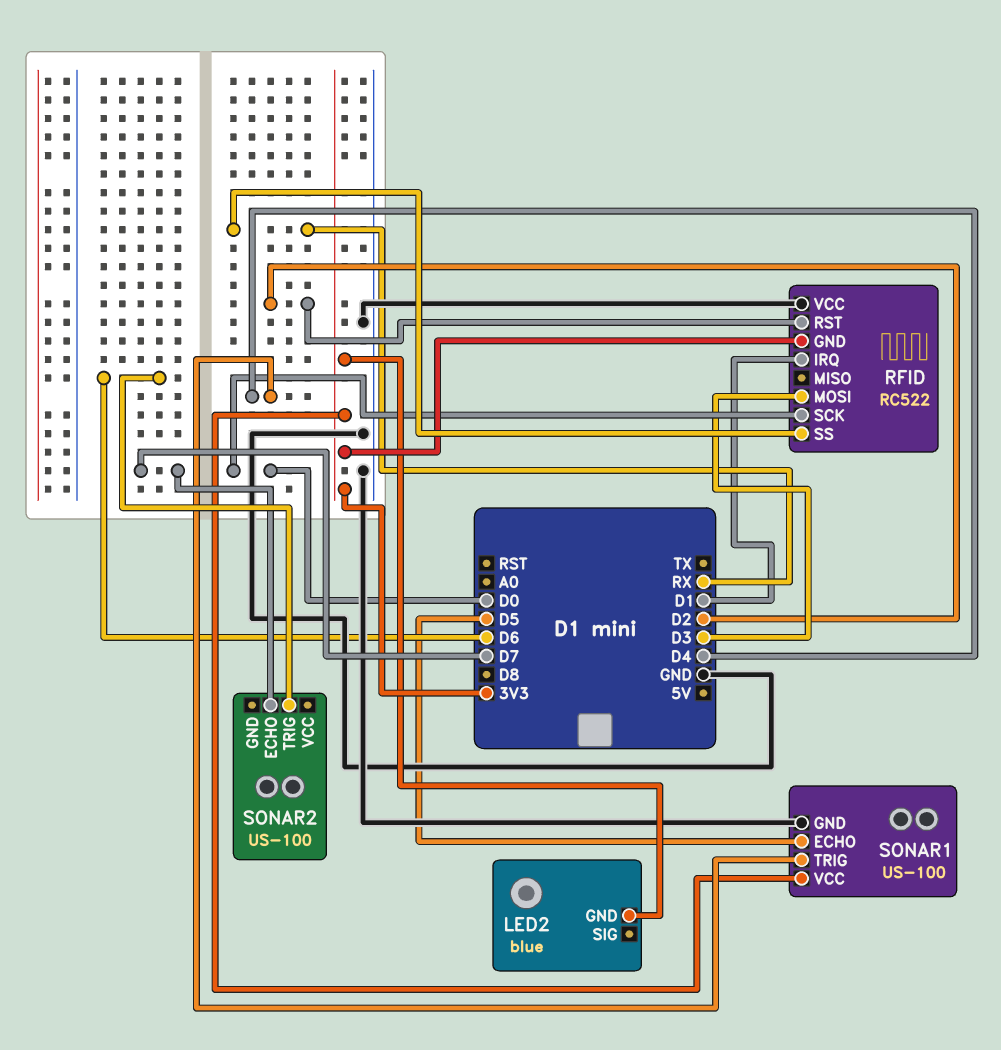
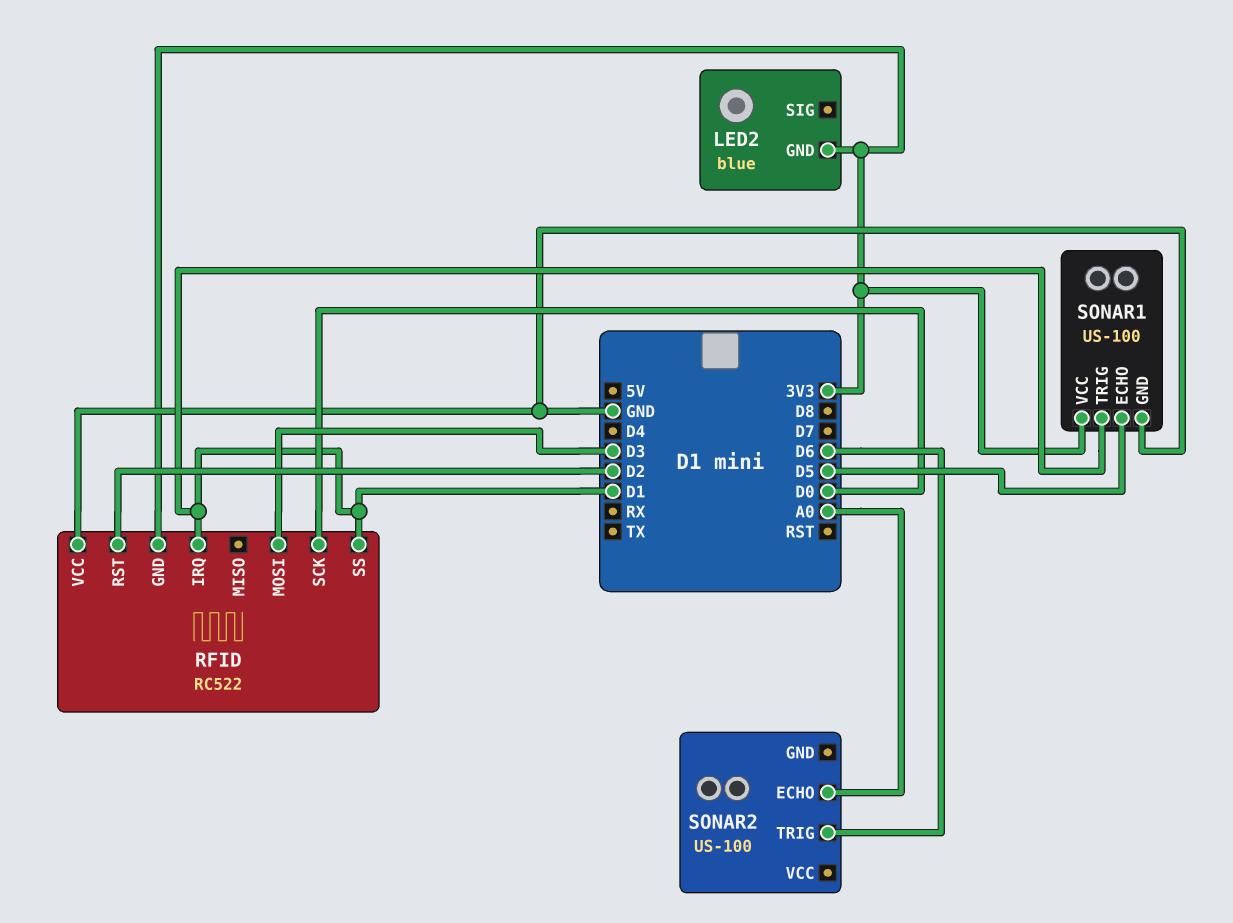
RFID pin SS: RX -> D1
SONAR1 pin TRIG: D4 -> D1
SONAR2 pin ECHO: D7 -> A0

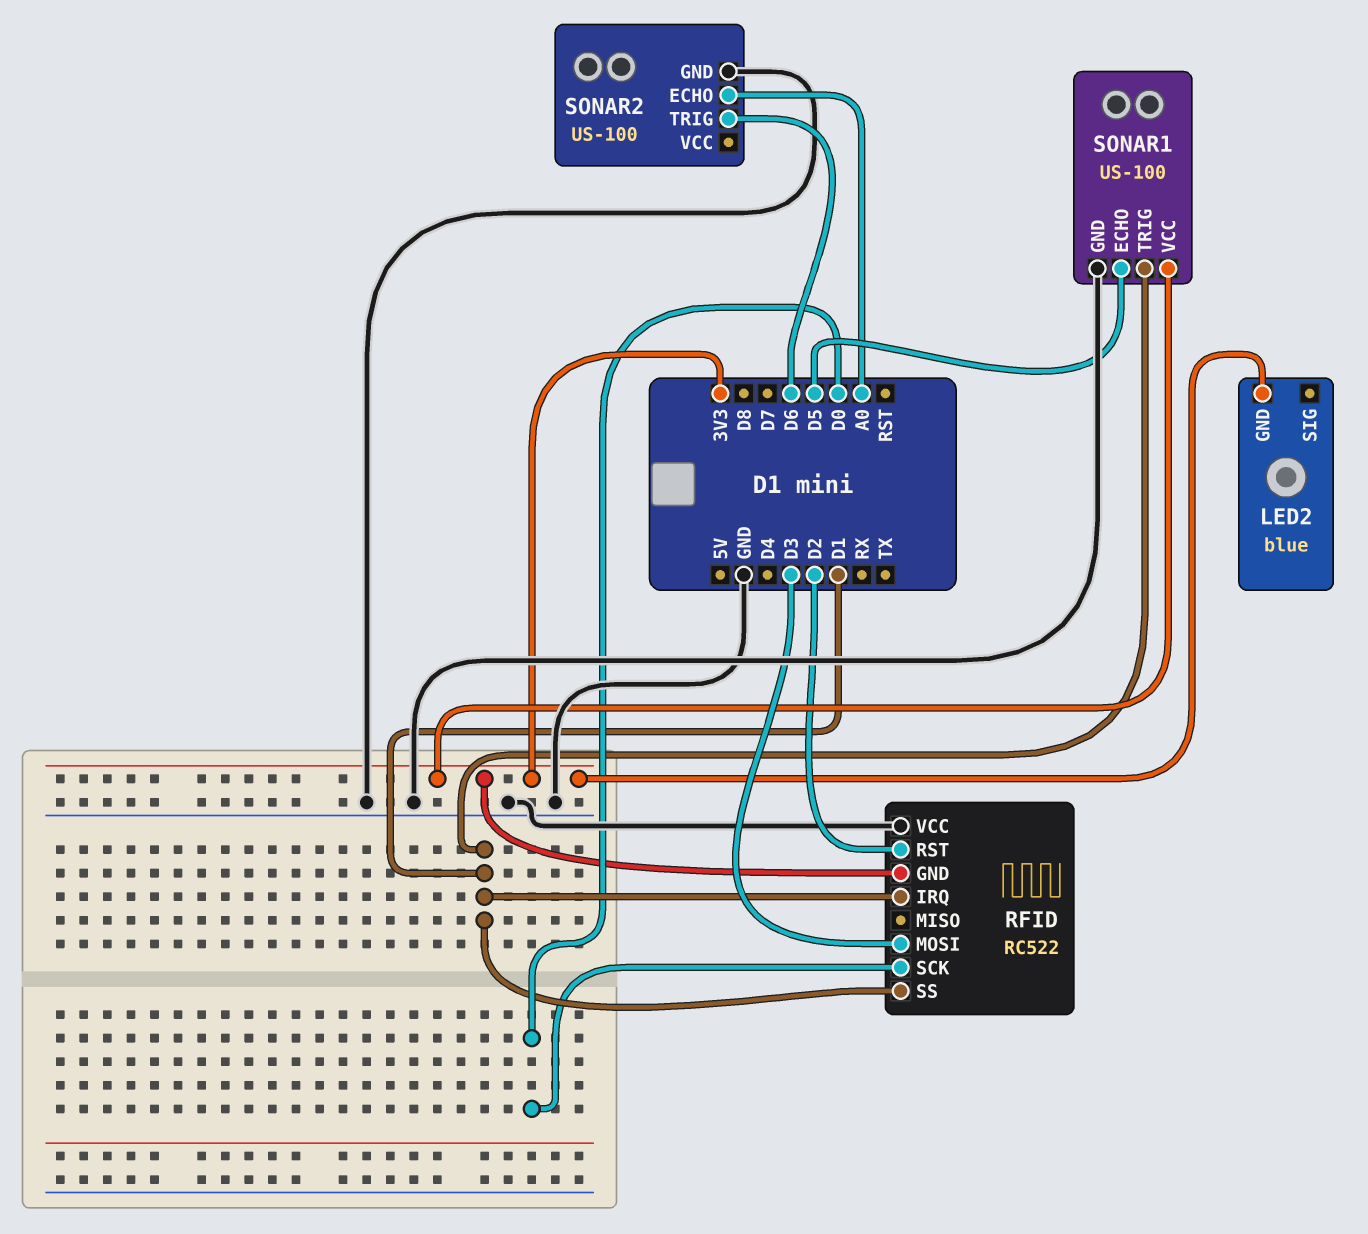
SONAR2 pin GND: none -> GND

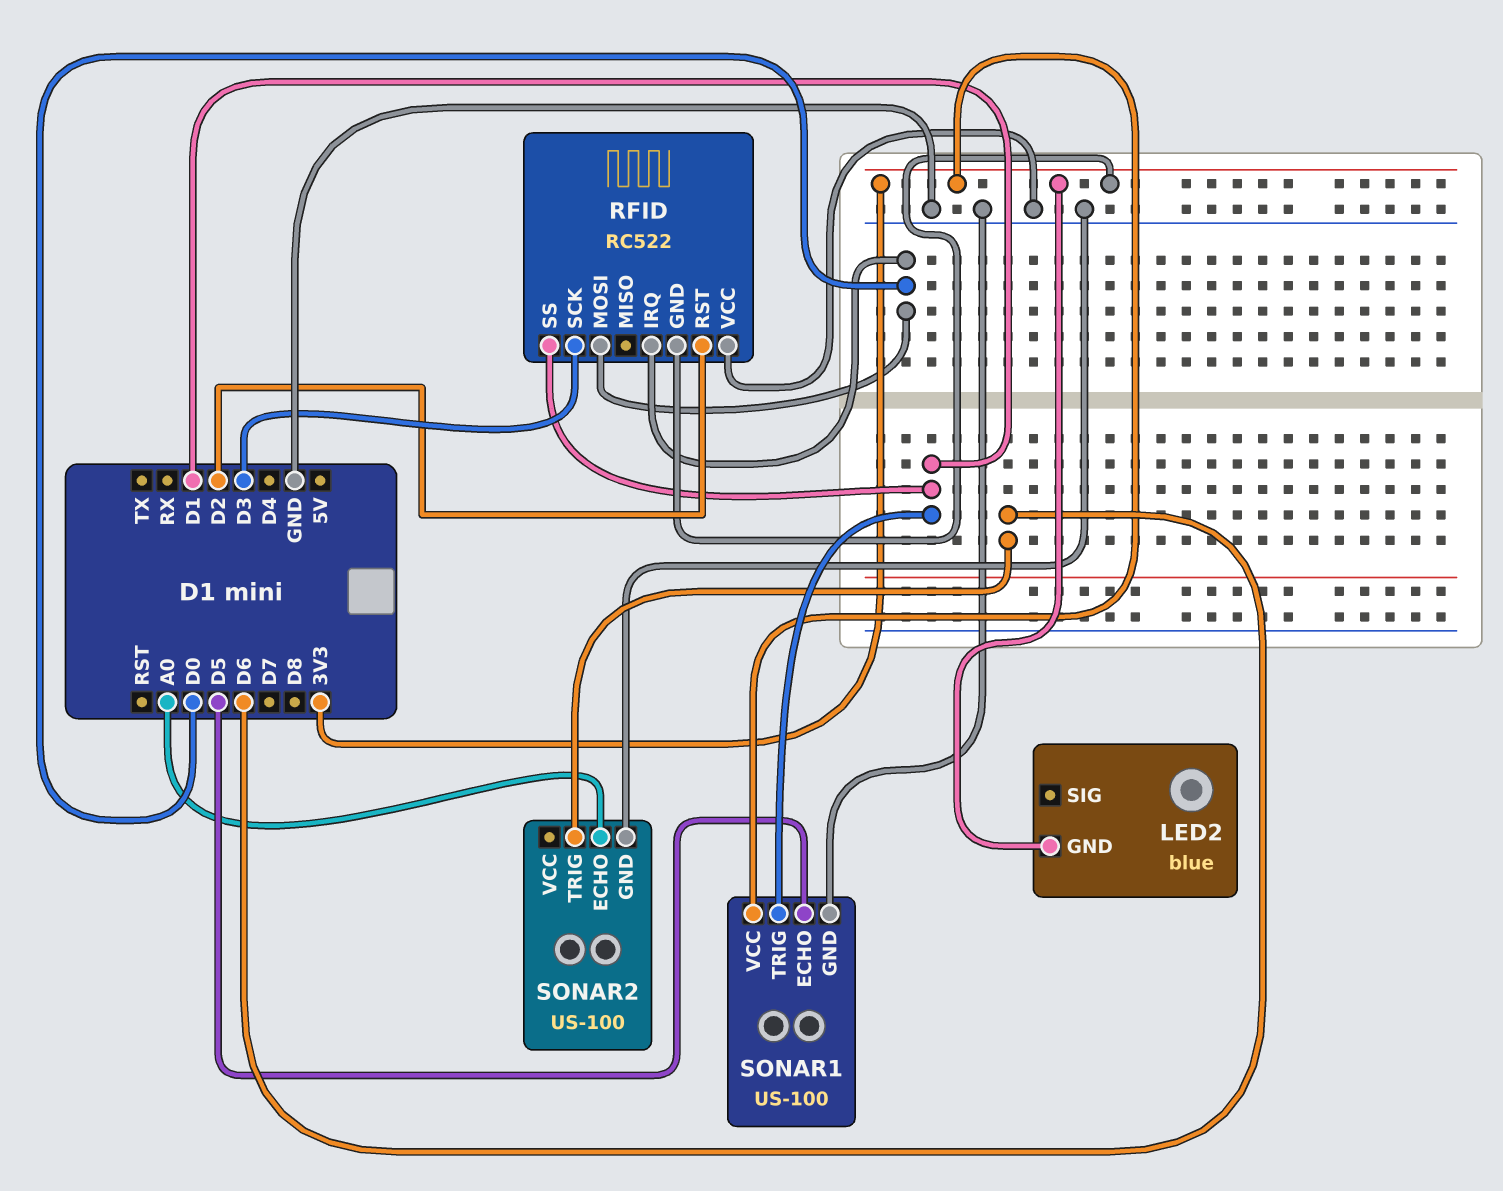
RFID pin IRQ: D1 -> D0
RFID pin MOSI: D3 -> D0
RFID pin SCK: D0 -> D3

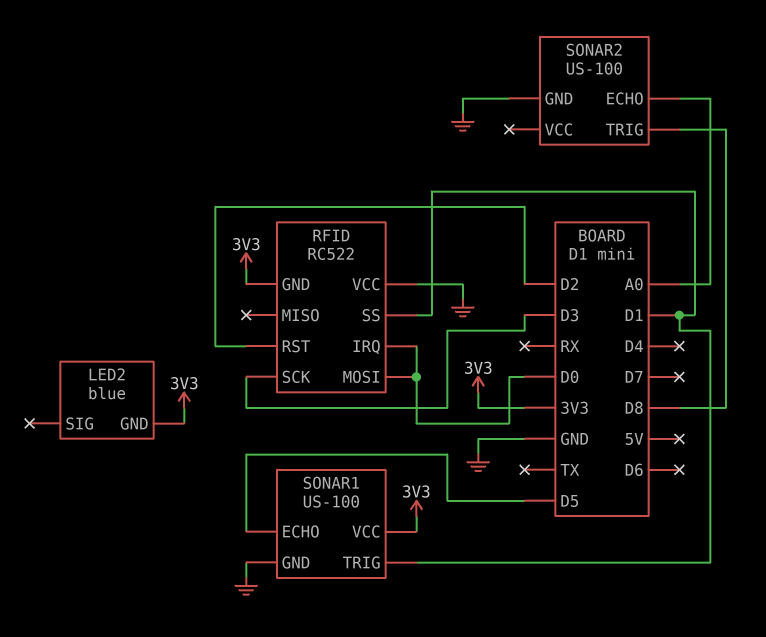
SONAR2 pin TRIG: D6 -> D8

